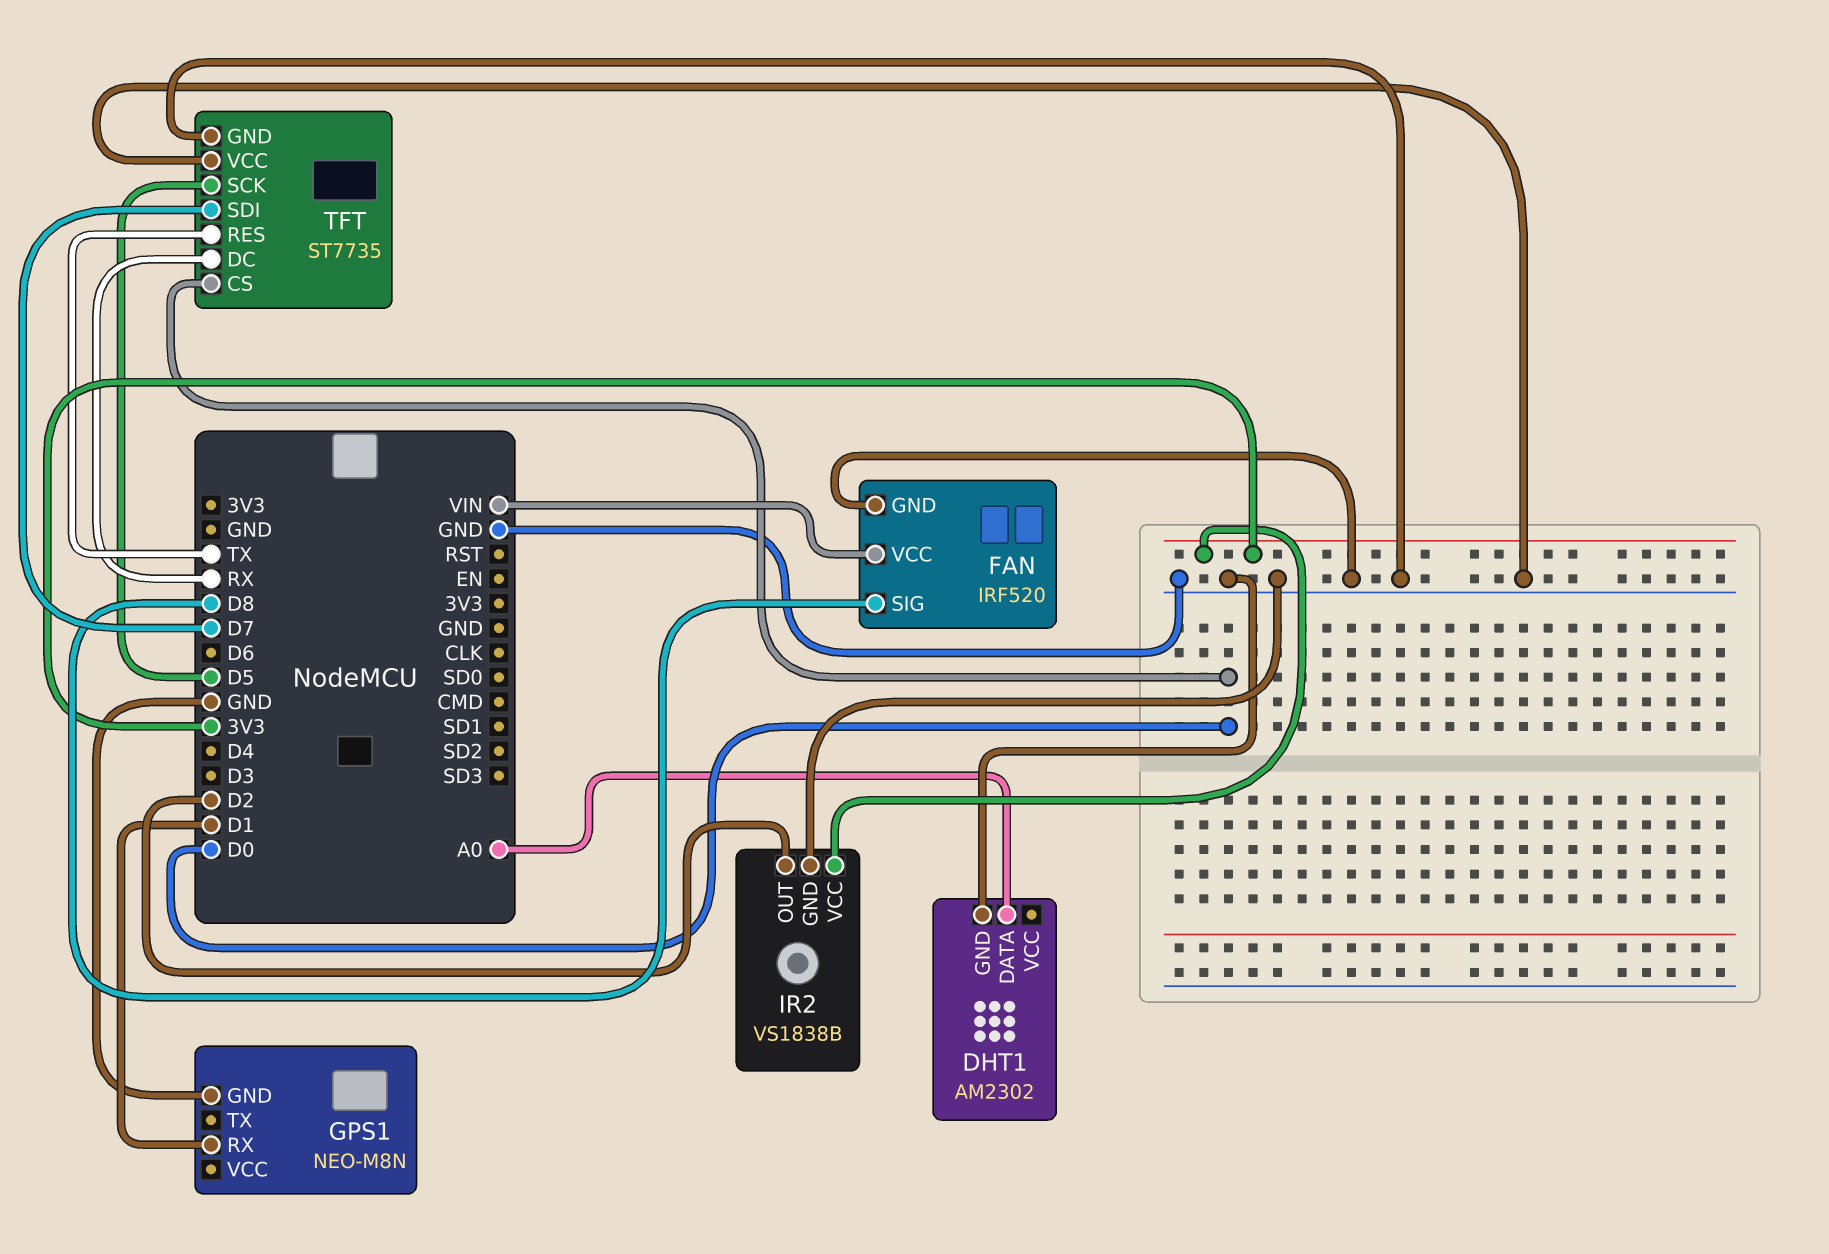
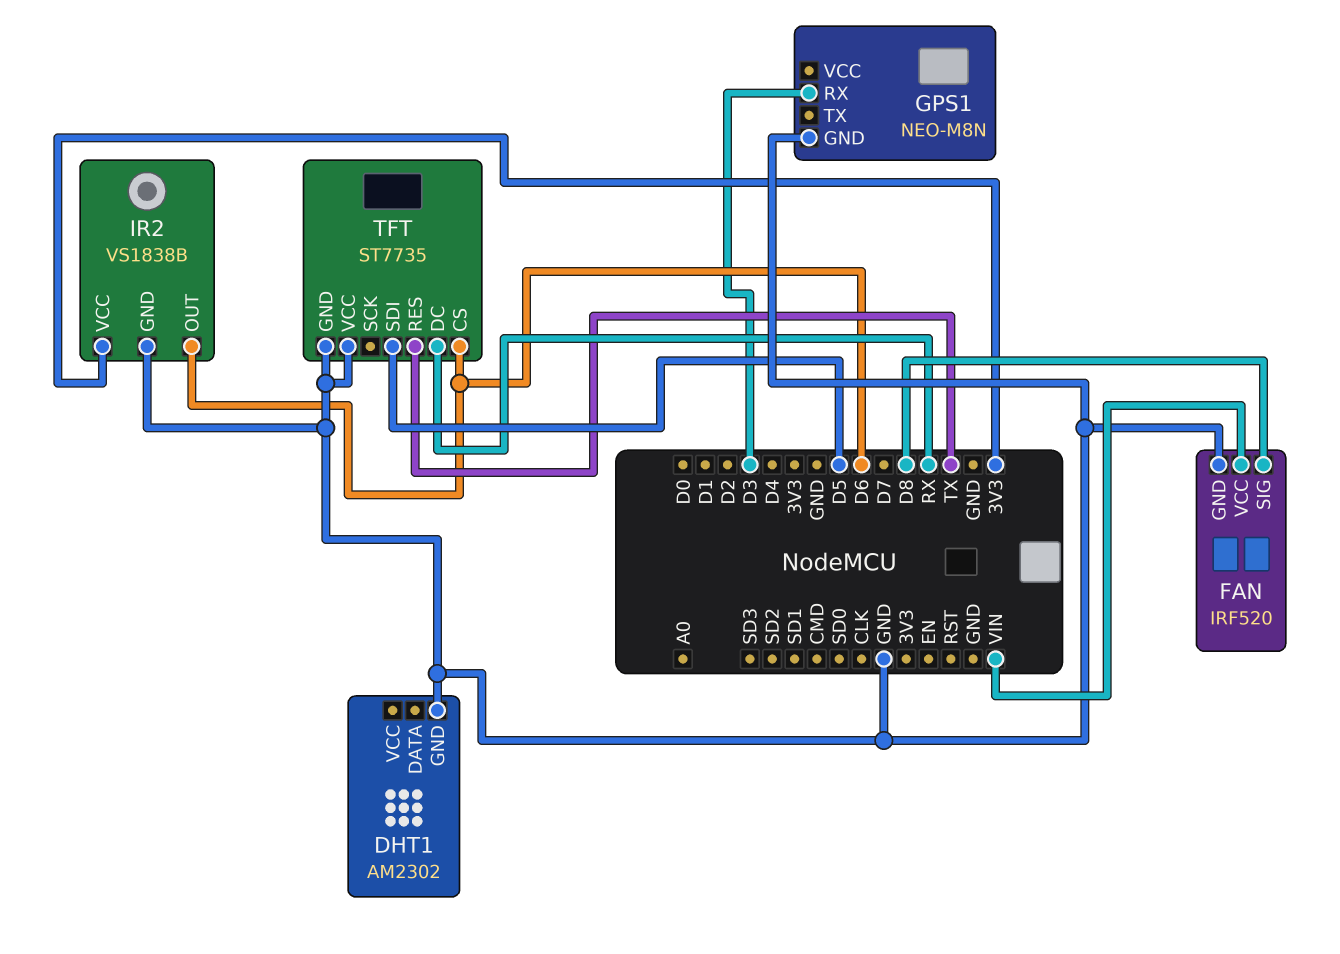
DHT1 pin DATA: A0 -> none
GPS1 pin RX: D1 -> D3
IR2 pin OUT: D2 -> D6
TFT pin CS: D0 -> D6
TFT pin SCK: D5 -> none
TFT pin SDI: D7 -> D5

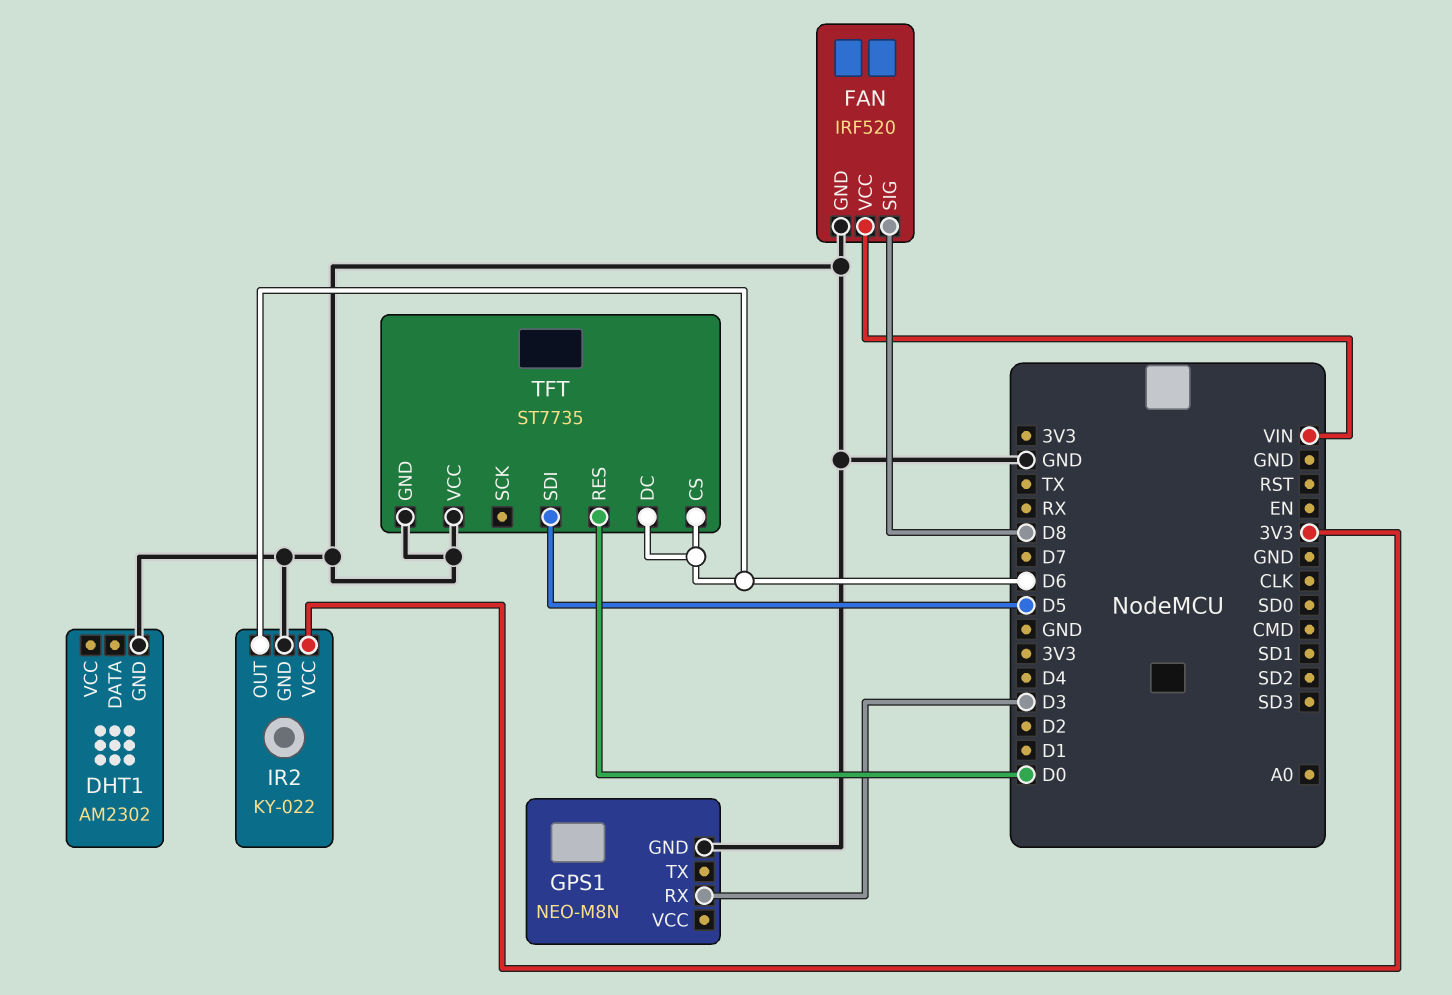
IR2: VS1838B -> KY-022
TFT pin DC: RX -> D6
TFT pin RES: TX -> D0

